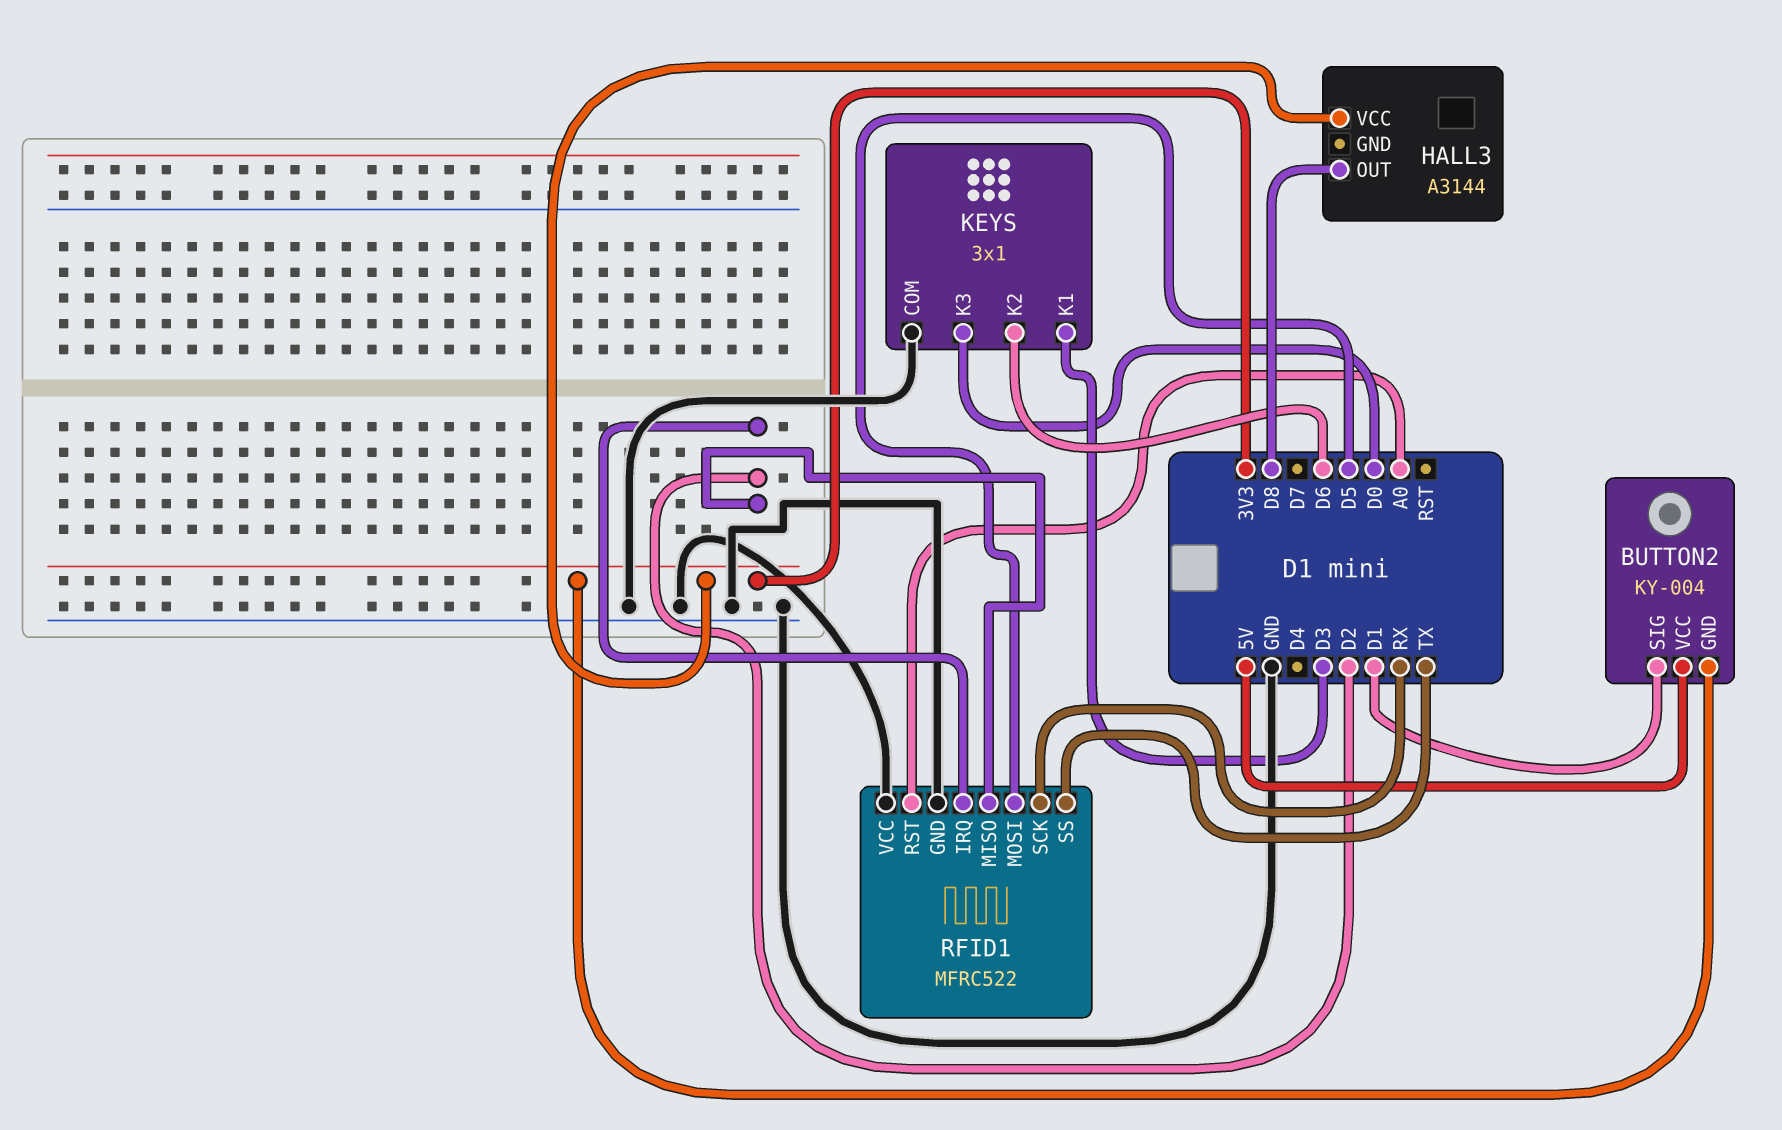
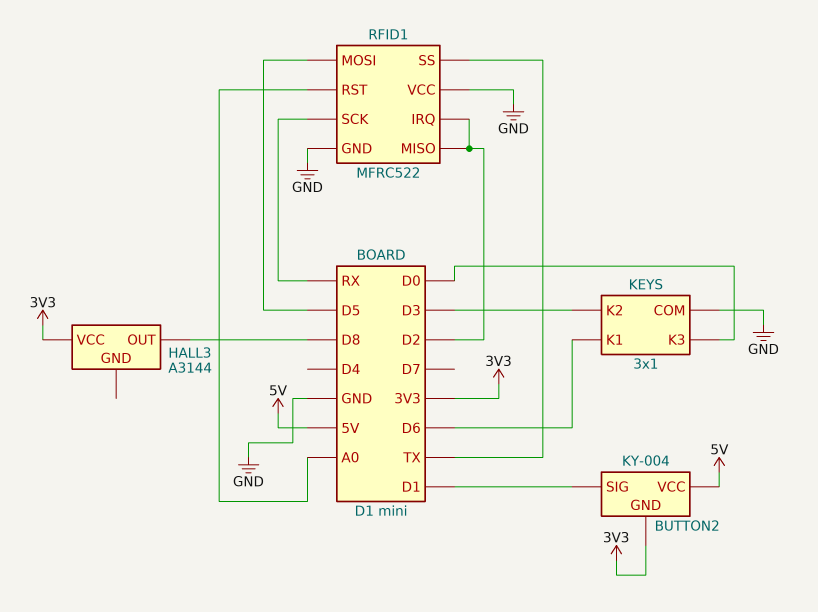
KEYS pin K1: D3 -> D6
KEYS pin K2: D6 -> D3

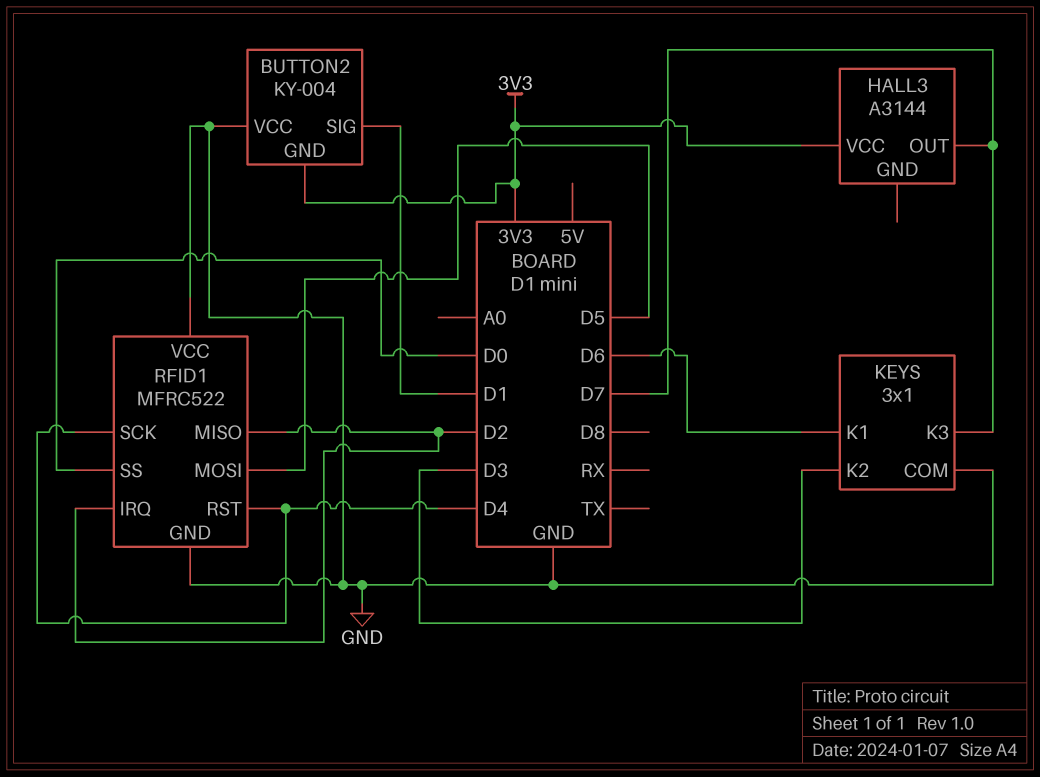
BUTTON2 pin VCC: 5V -> GND
HALL3 pin OUT: D8 -> D7
KEYS pin K3: D0 -> D7
RFID1 pin RST: A0 -> D4
RFID1 pin SCK: RX -> D4
RFID1 pin SS: TX -> D0

